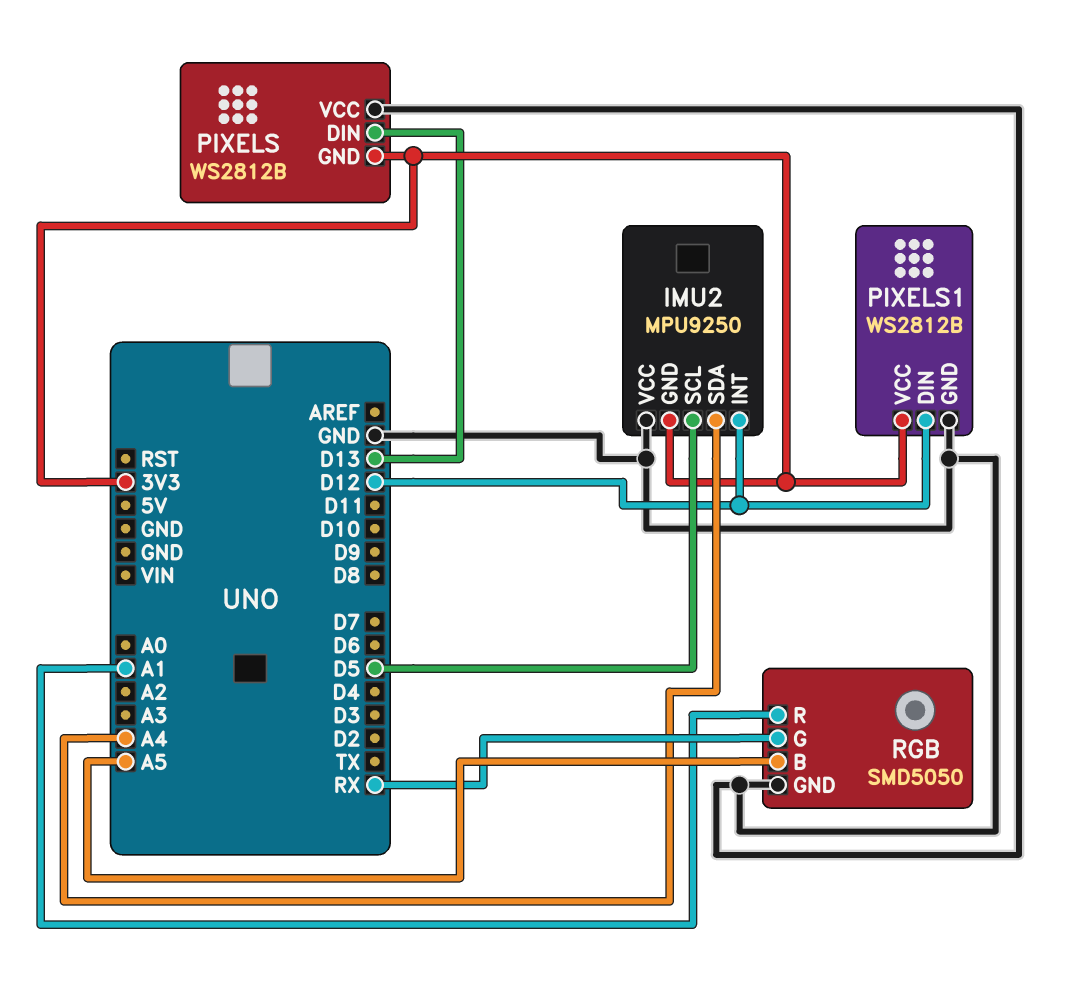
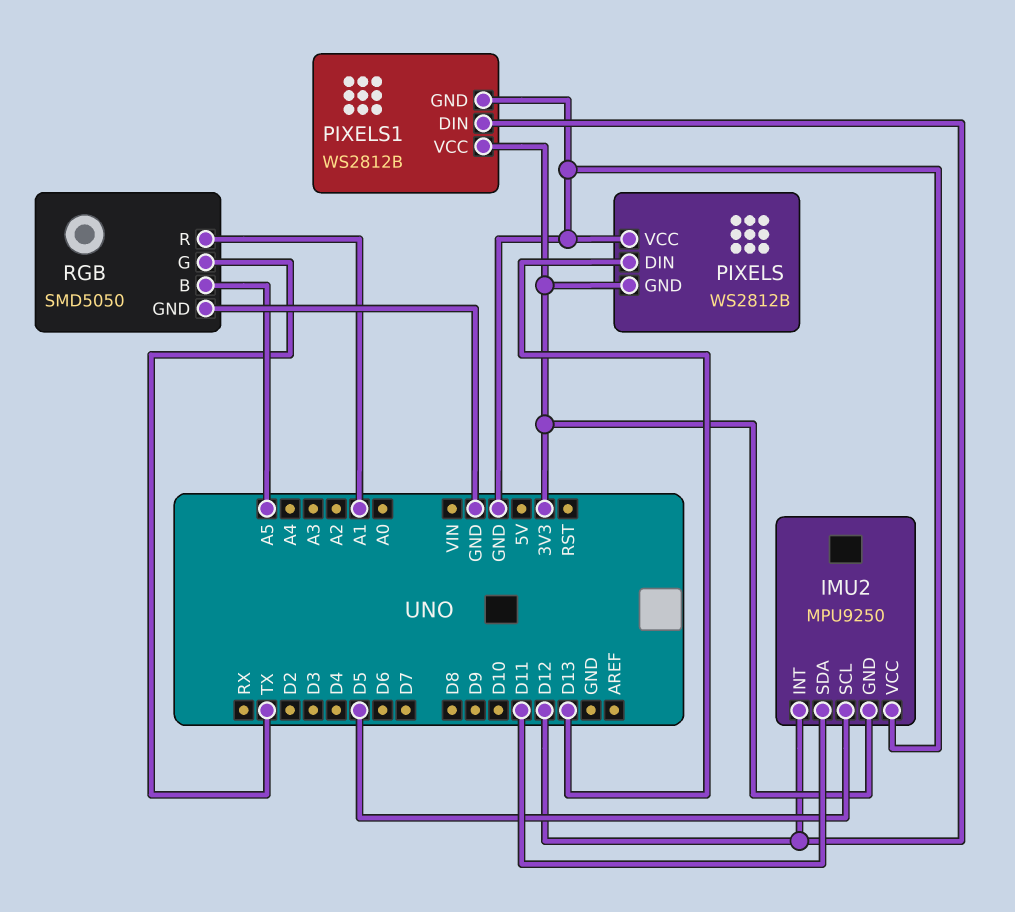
IMU2 pin SDA: A4 -> D11
RGB pin G: RX -> TX

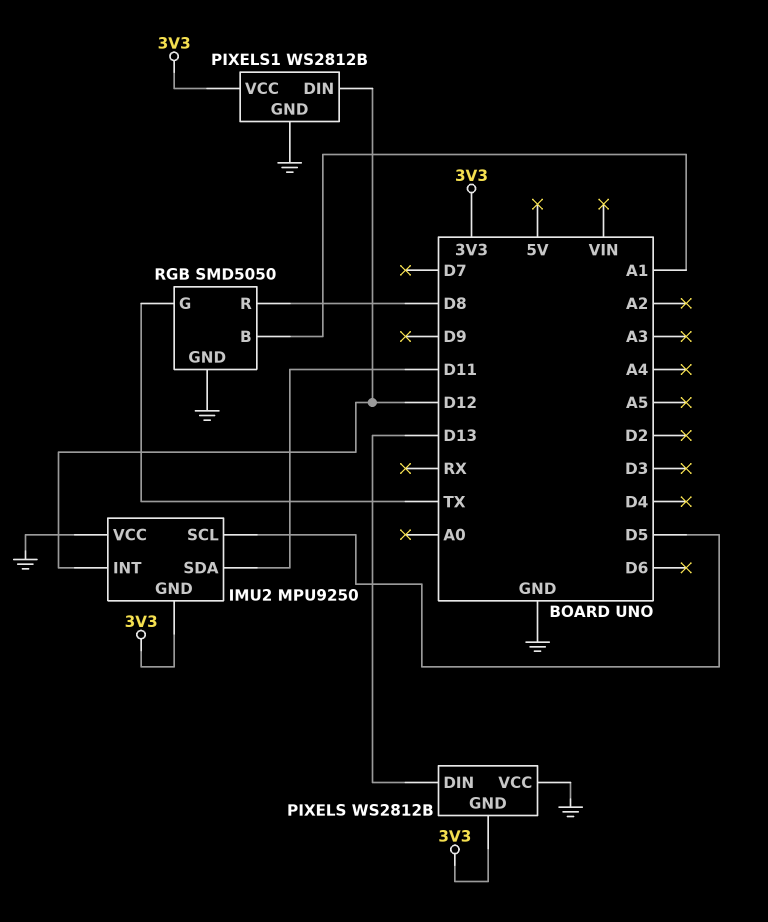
RGB pin B: A5 -> A1
RGB pin R: A1 -> D8

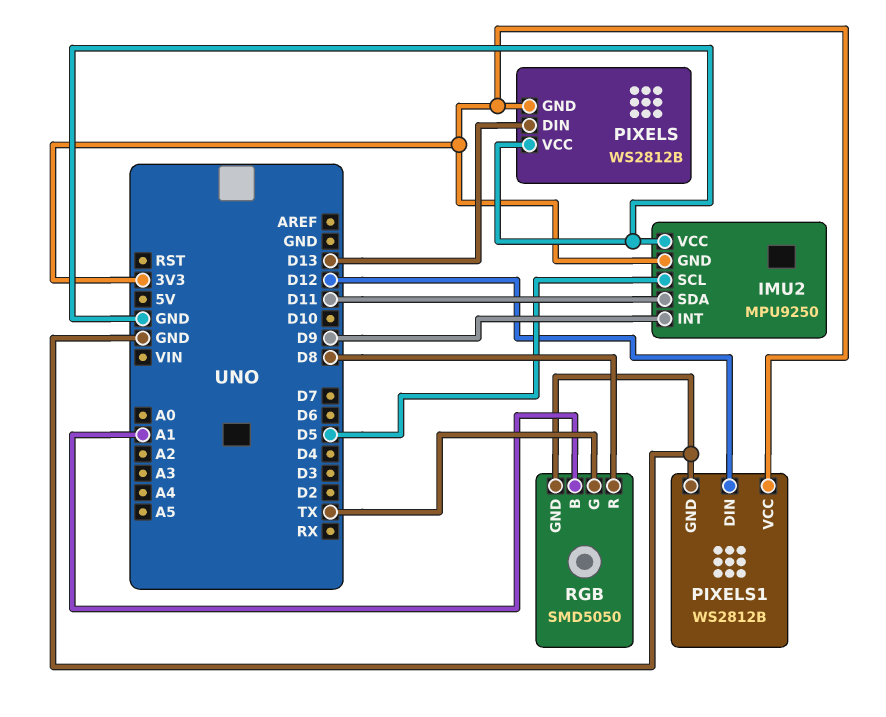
IMU2 pin INT: D12 -> D9

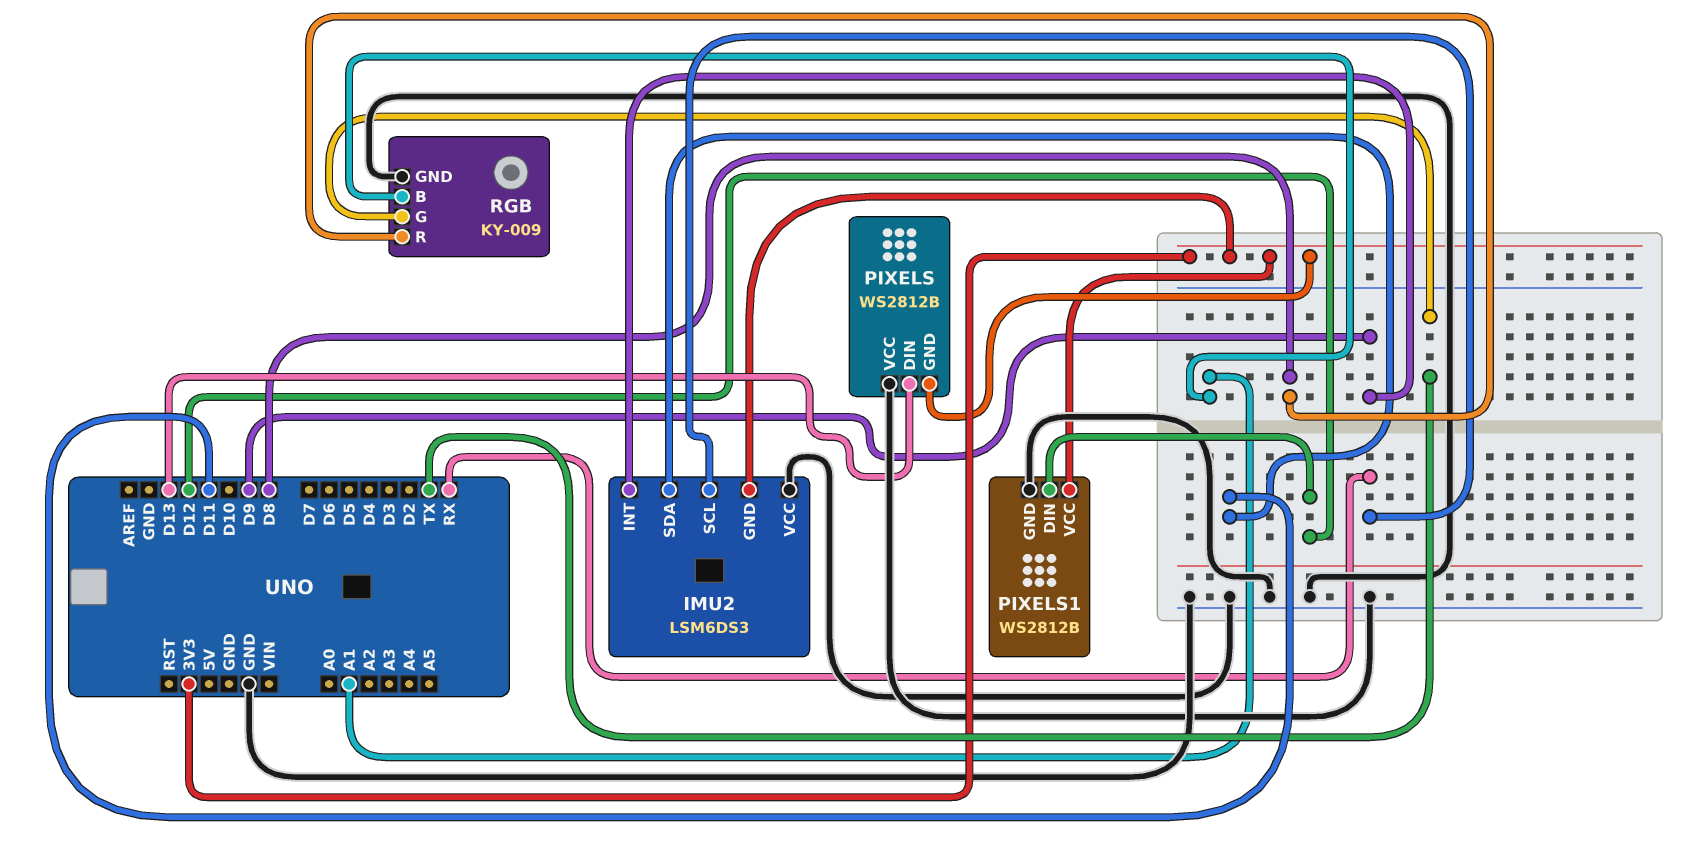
IMU2: MPU9250 -> LSM6DS3
IMU2 pin SCL: D5 -> RX
RGB: SMD5050 -> KY-009

